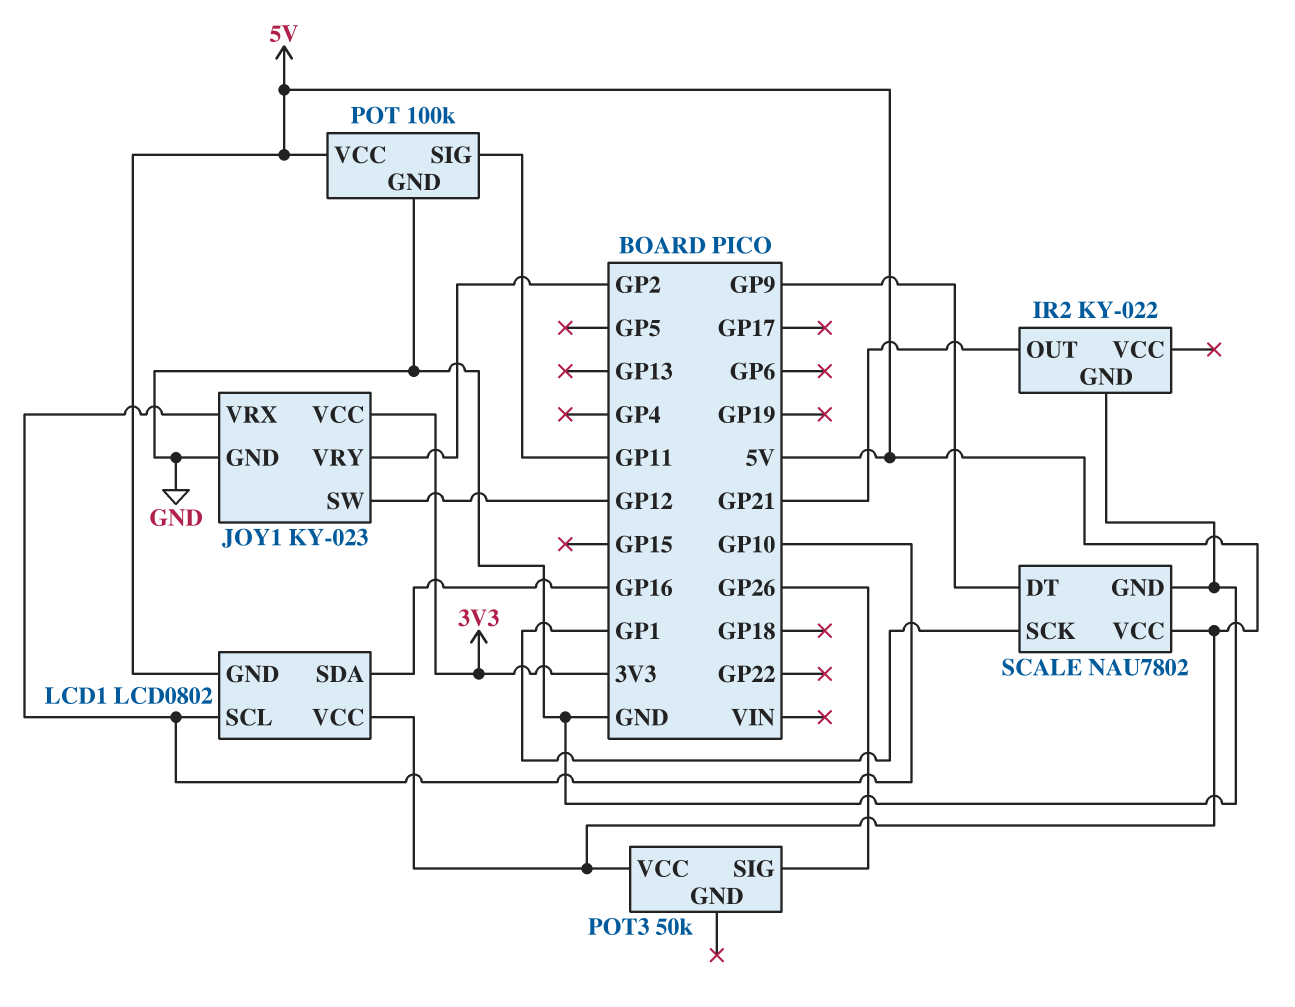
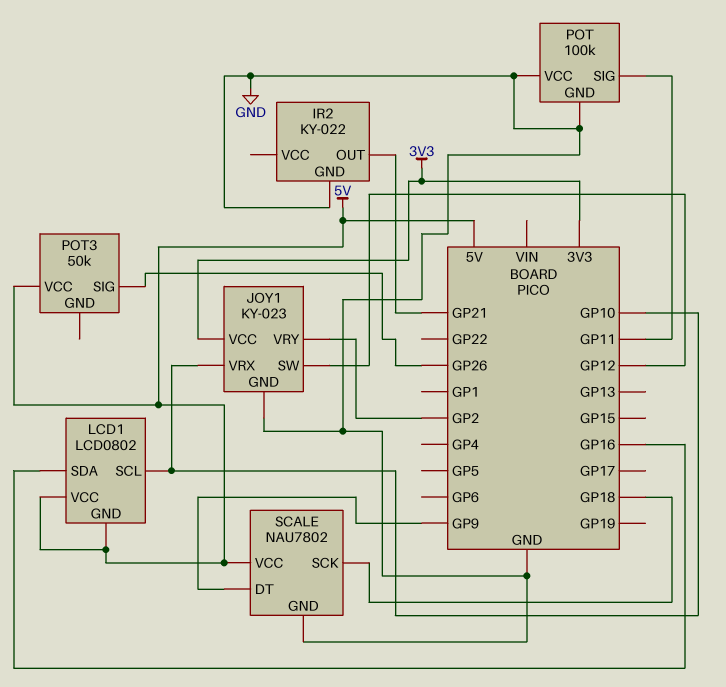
POT pin VCC: 5V -> GND
SCALE pin SCK: GP1 -> GP18

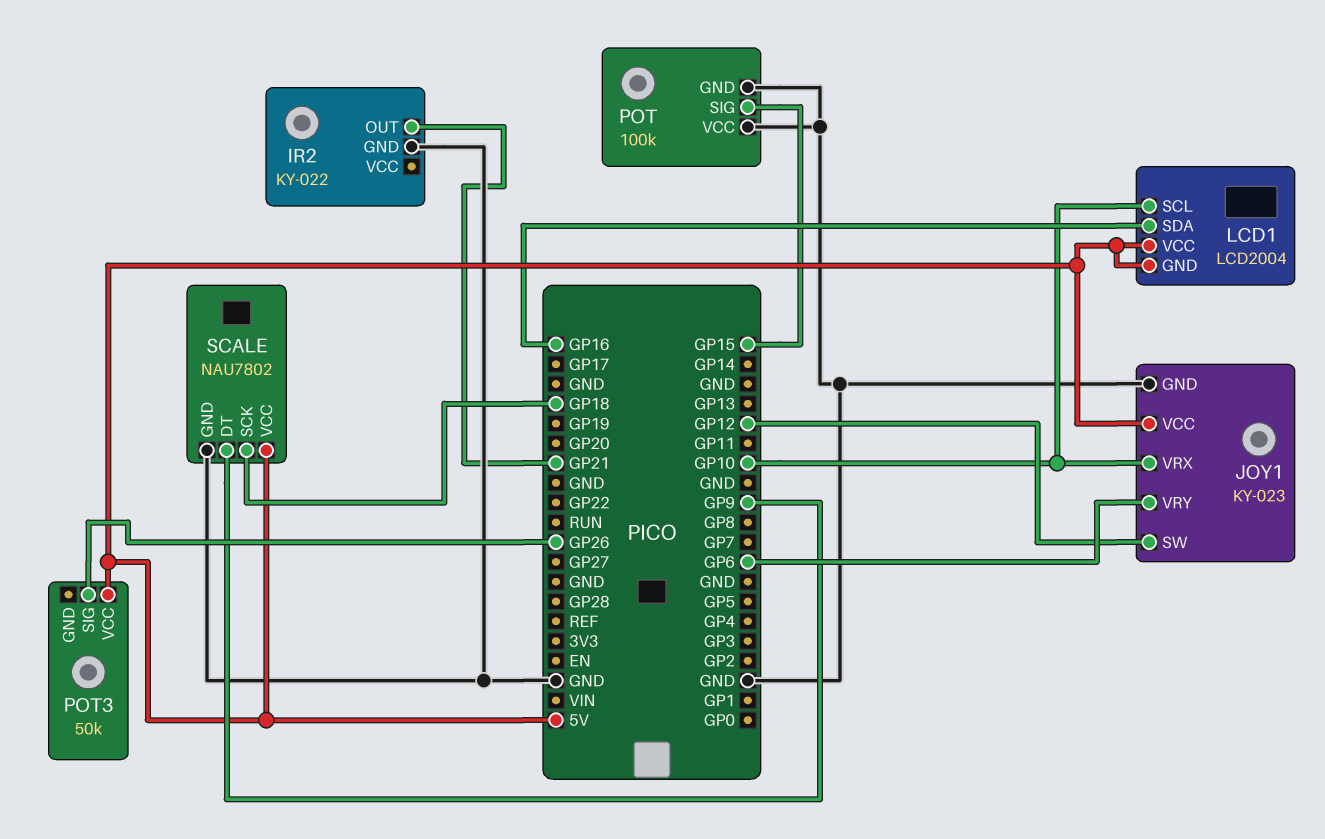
JOY1 pin VCC: 3V3 -> 5V
JOY1 pin VRY: GP2 -> GP6
LCD1: LCD0802 -> LCD2004
POT pin SIG: GP11 -> GP15

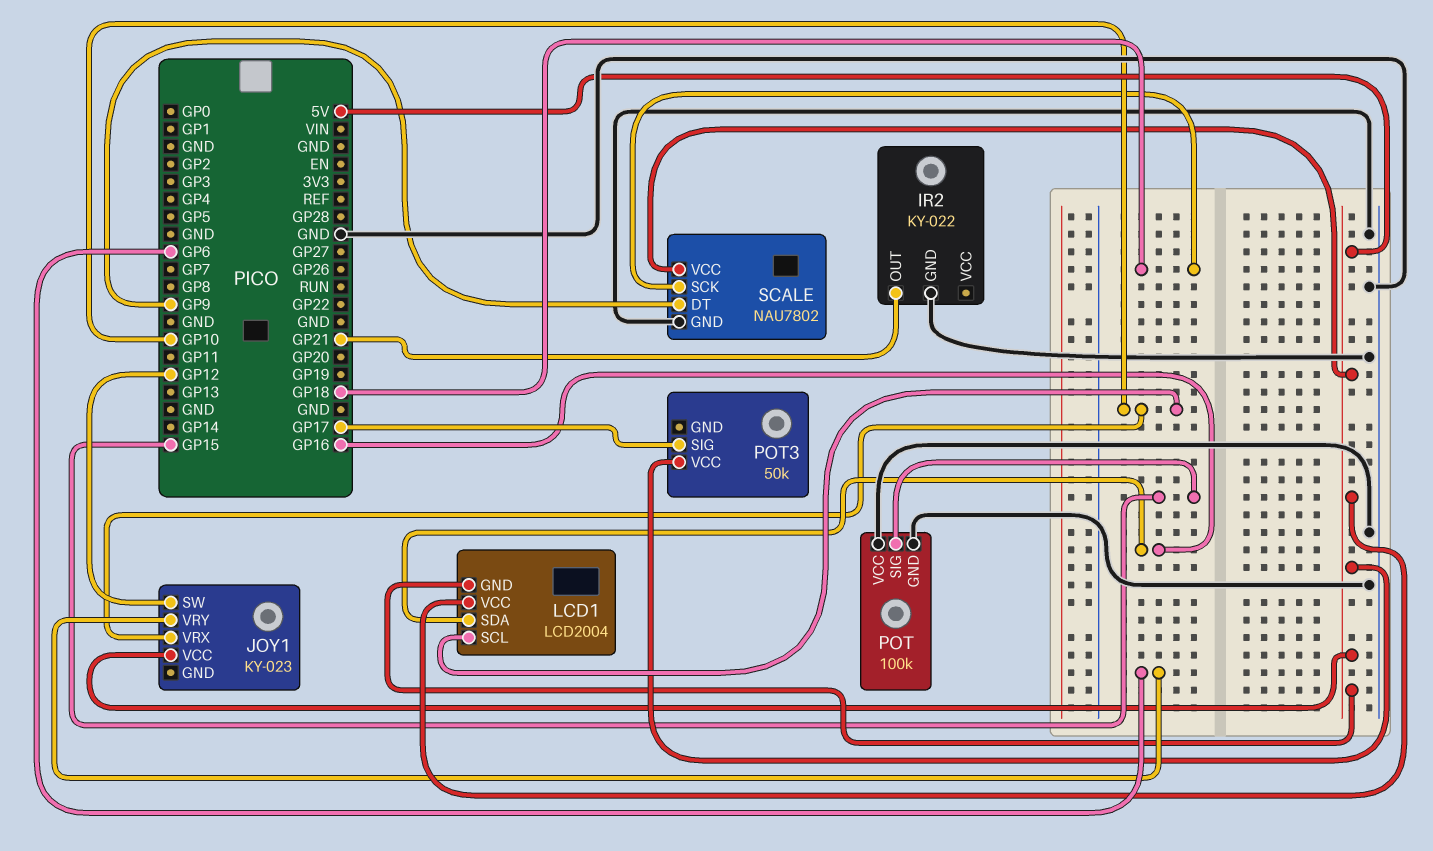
JOY1 pin GND: GND -> none
POT3 pin SIG: GP26 -> GP17

